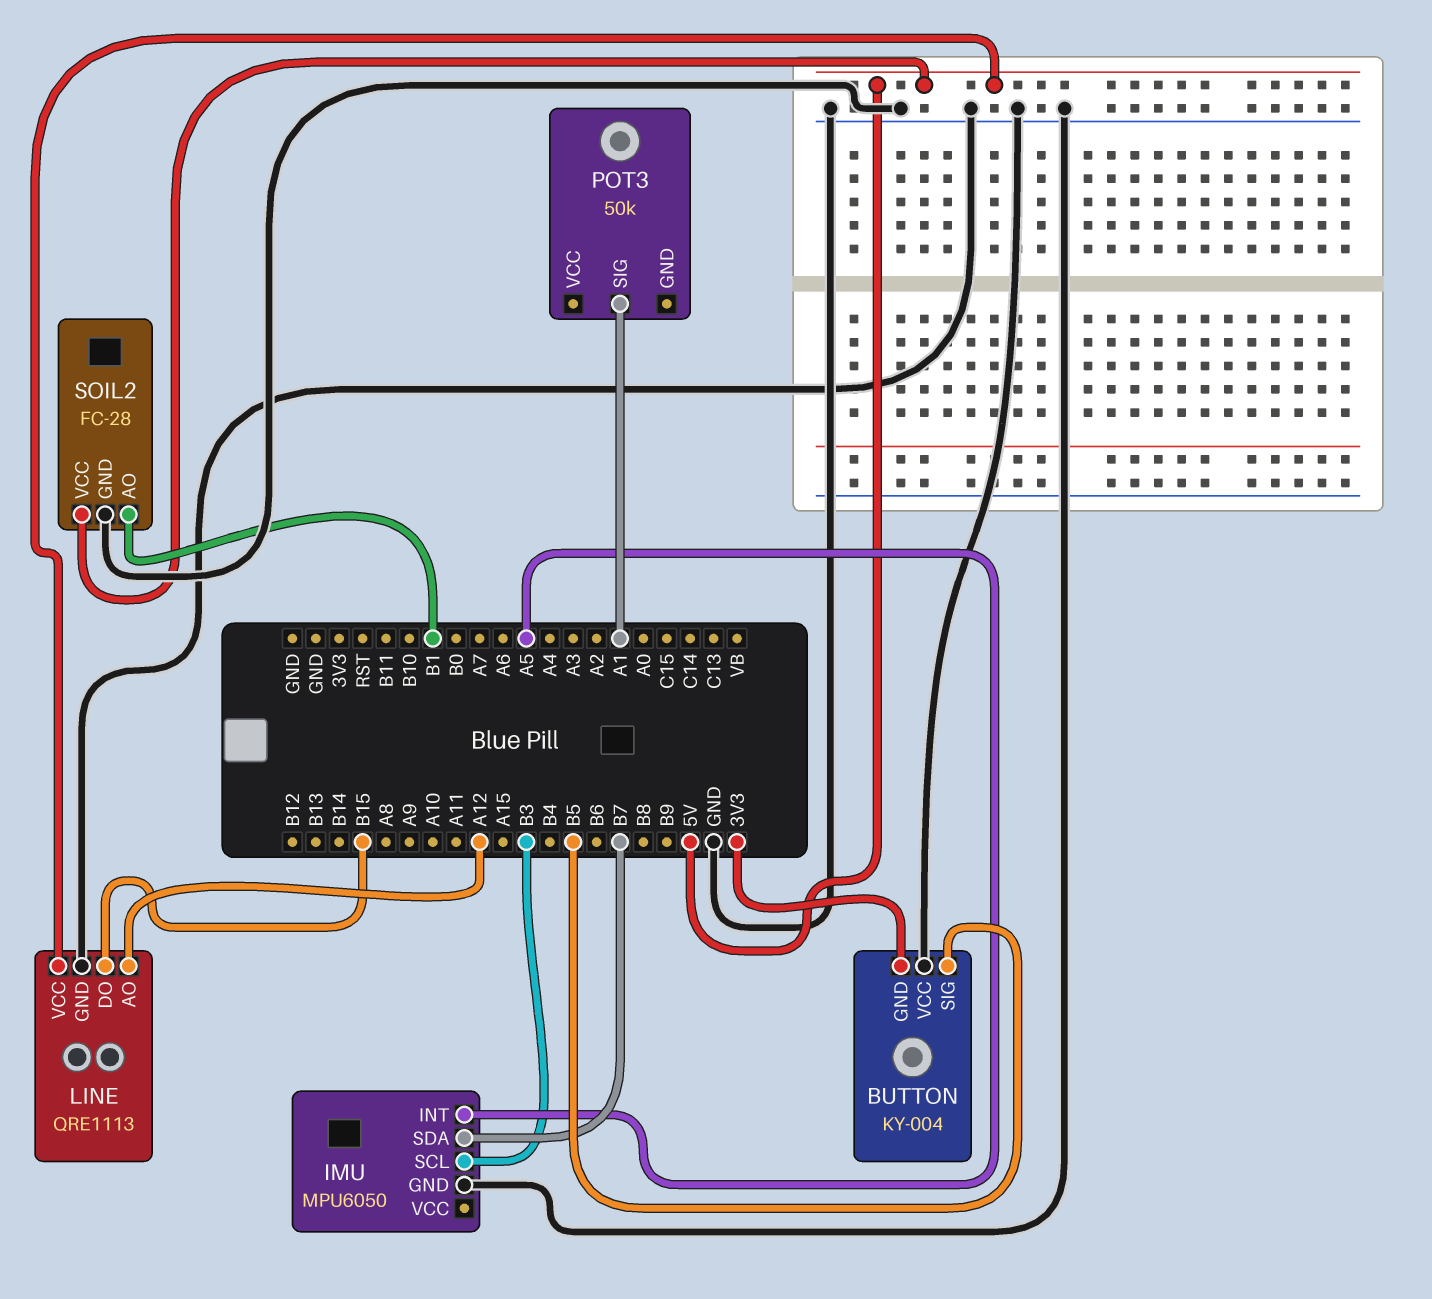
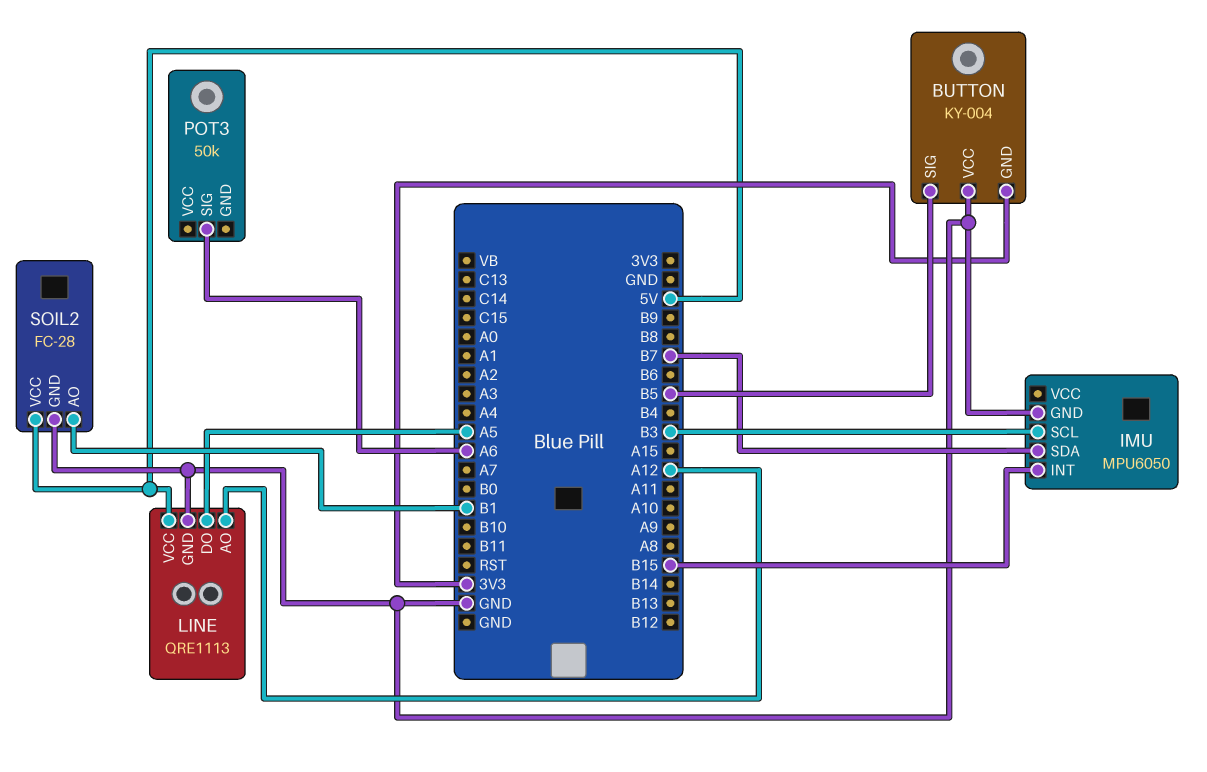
IMU pin INT: A5 -> B15
LINE pin DO: B15 -> A5
POT3 pin SIG: A1 -> A6

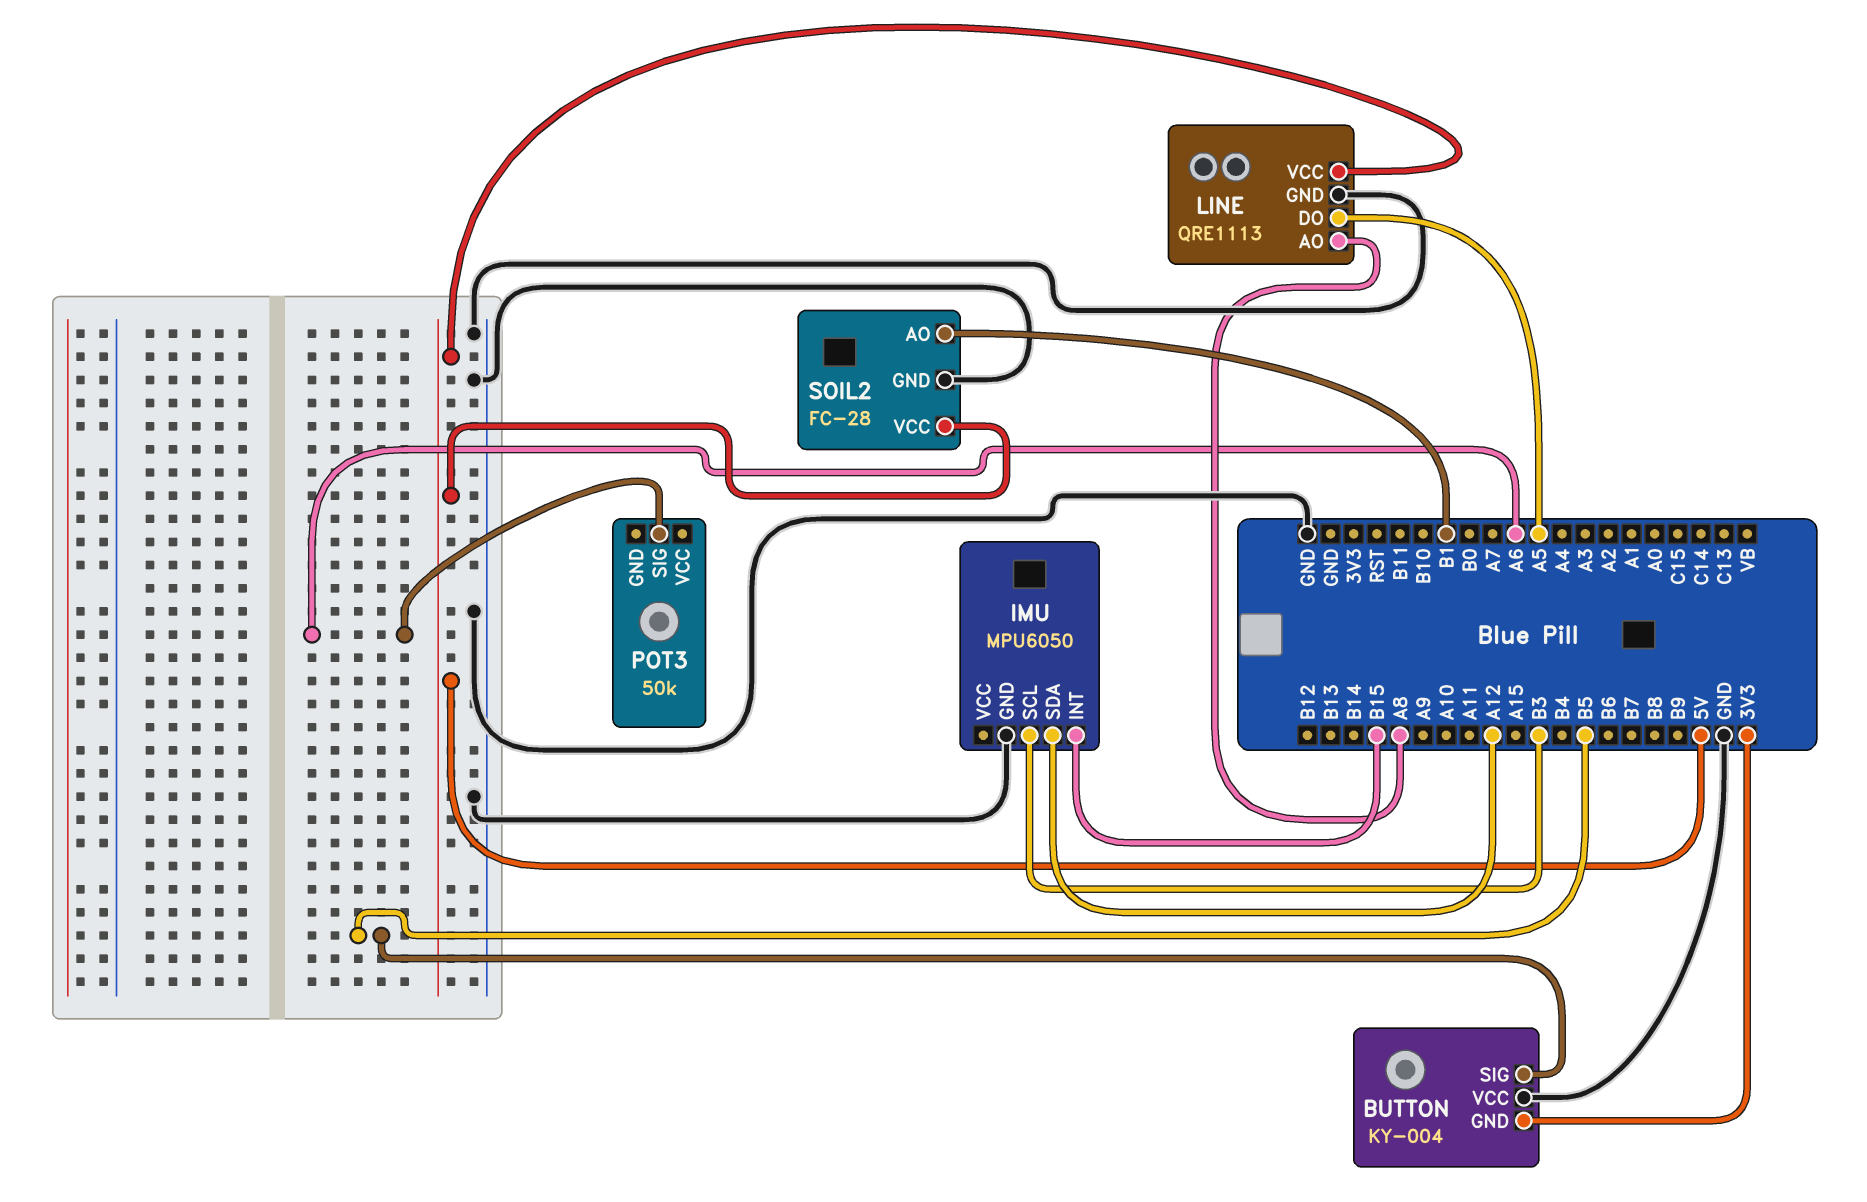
IMU pin SDA: B7 -> A12
LINE pin AO: A12 -> A8

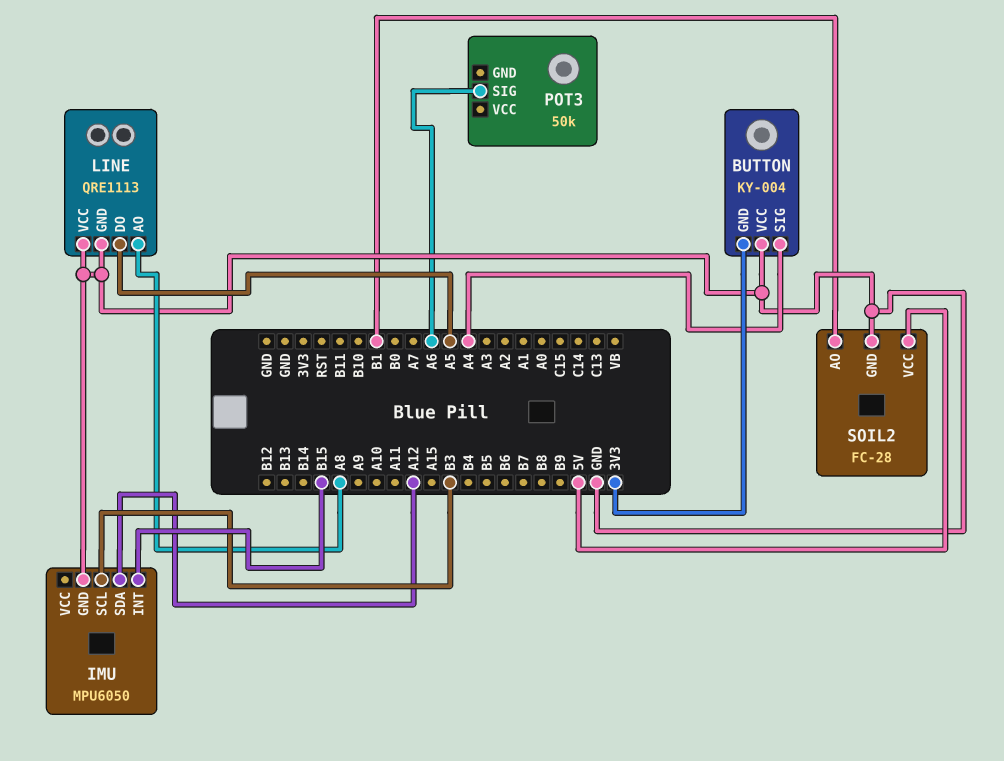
BUTTON pin SIG: B5 -> A4
LINE pin VCC: 5V -> GND

